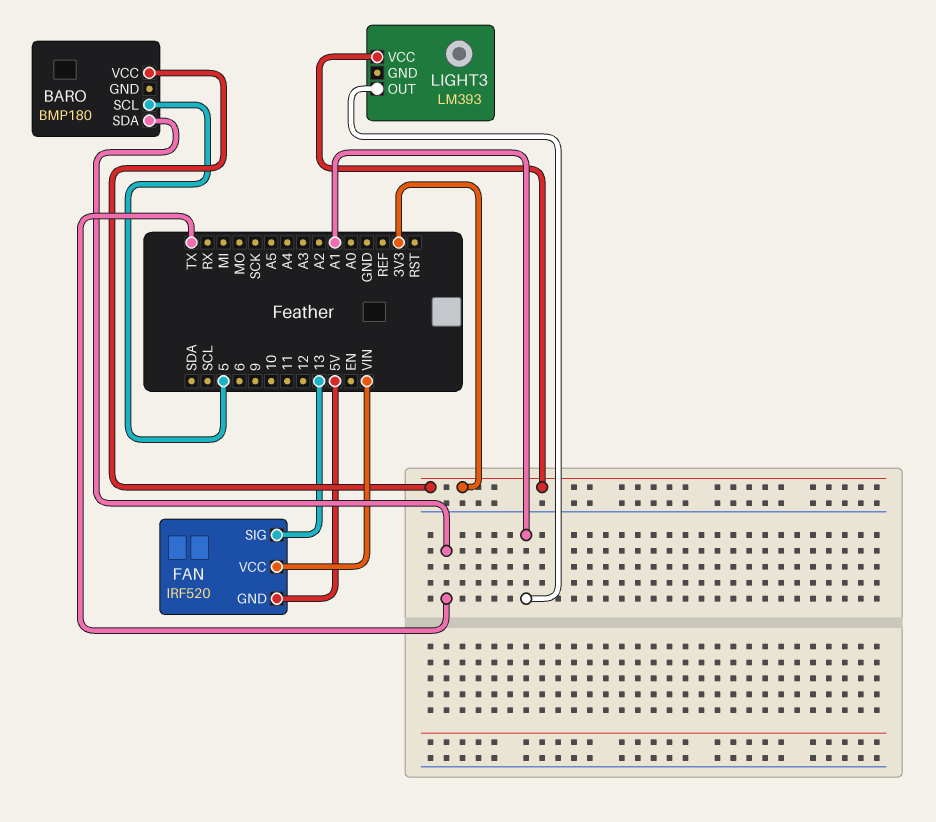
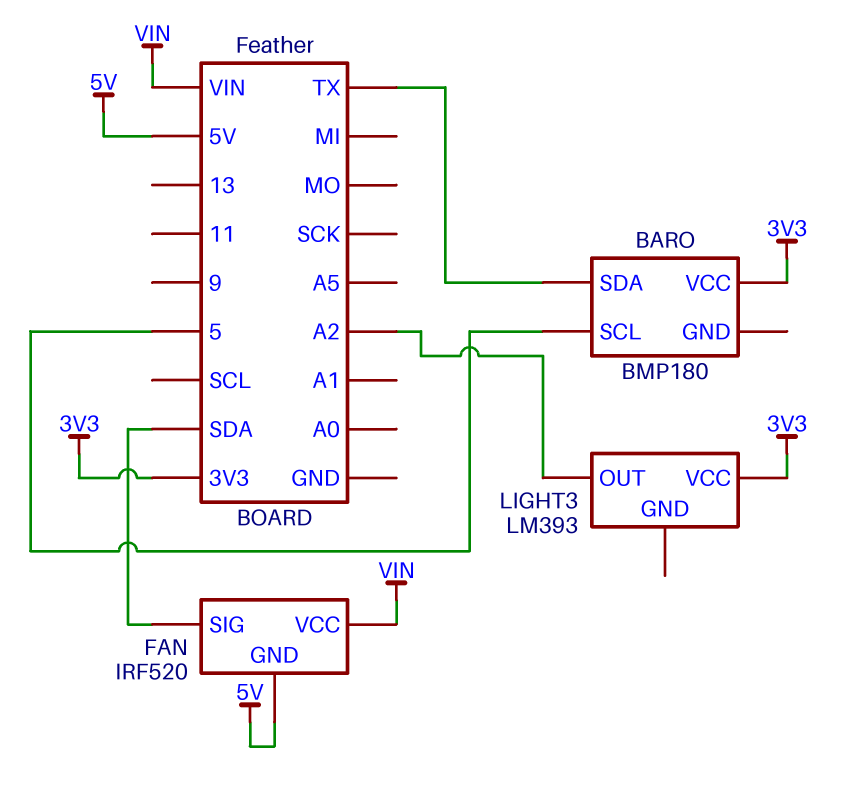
FAN pin SIG: 13 -> SDA
LIGHT3 pin OUT: A1 -> A2

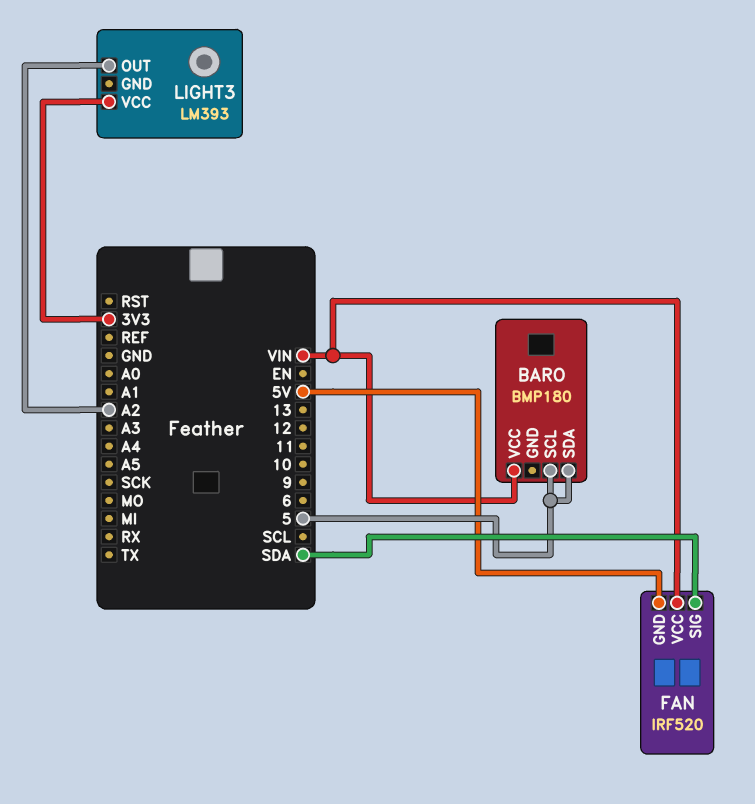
BARO pin SDA: TX -> 5
BARO pin VCC: 3V3 -> VIN

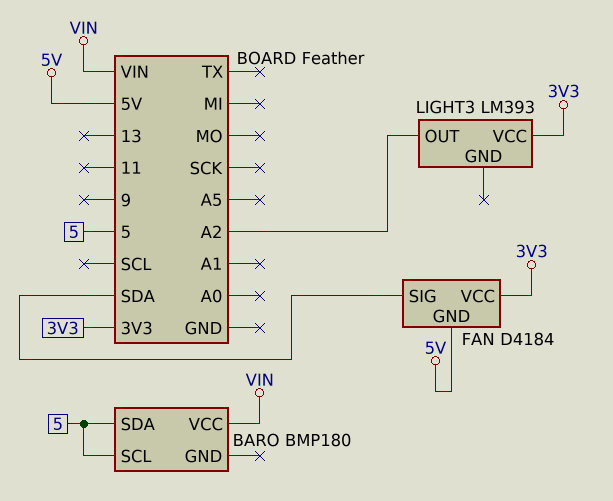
FAN: IRF520 -> D4184
FAN pin VCC: VIN -> 3V3

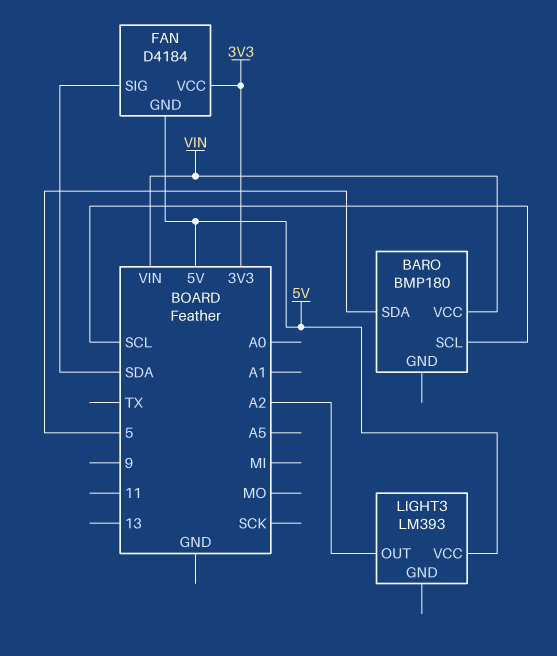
BARO pin SCL: 5 -> SCL
LIGHT3 pin VCC: 3V3 -> 5V

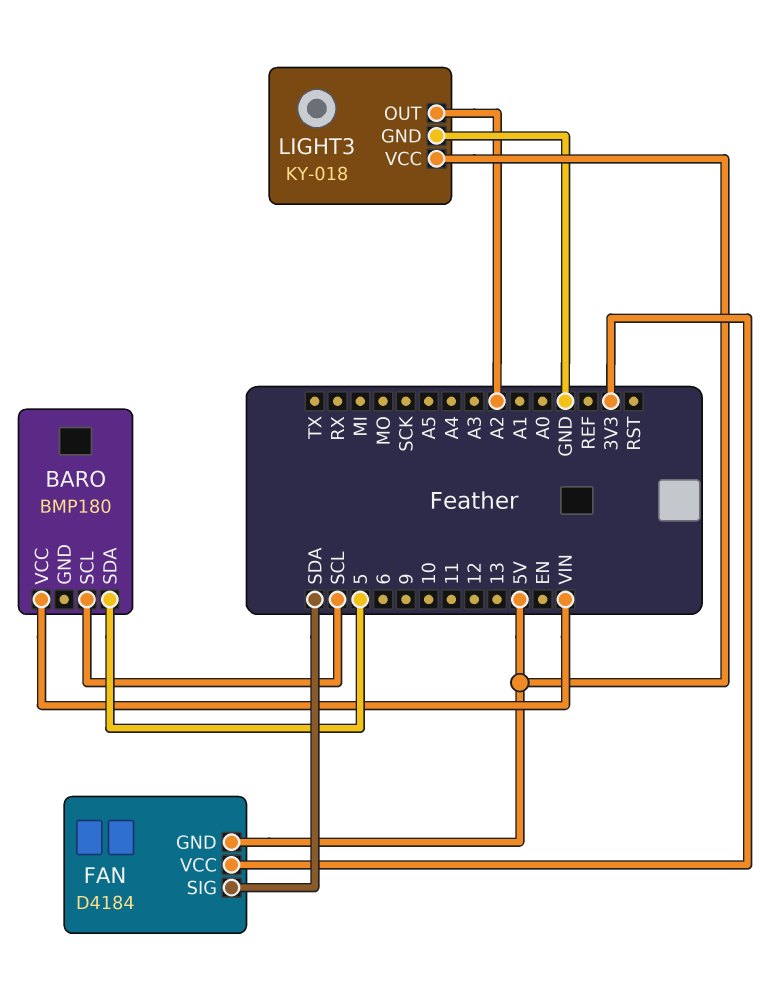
LIGHT3: LM393 -> KY-018
LIGHT3 pin GND: none -> GND

